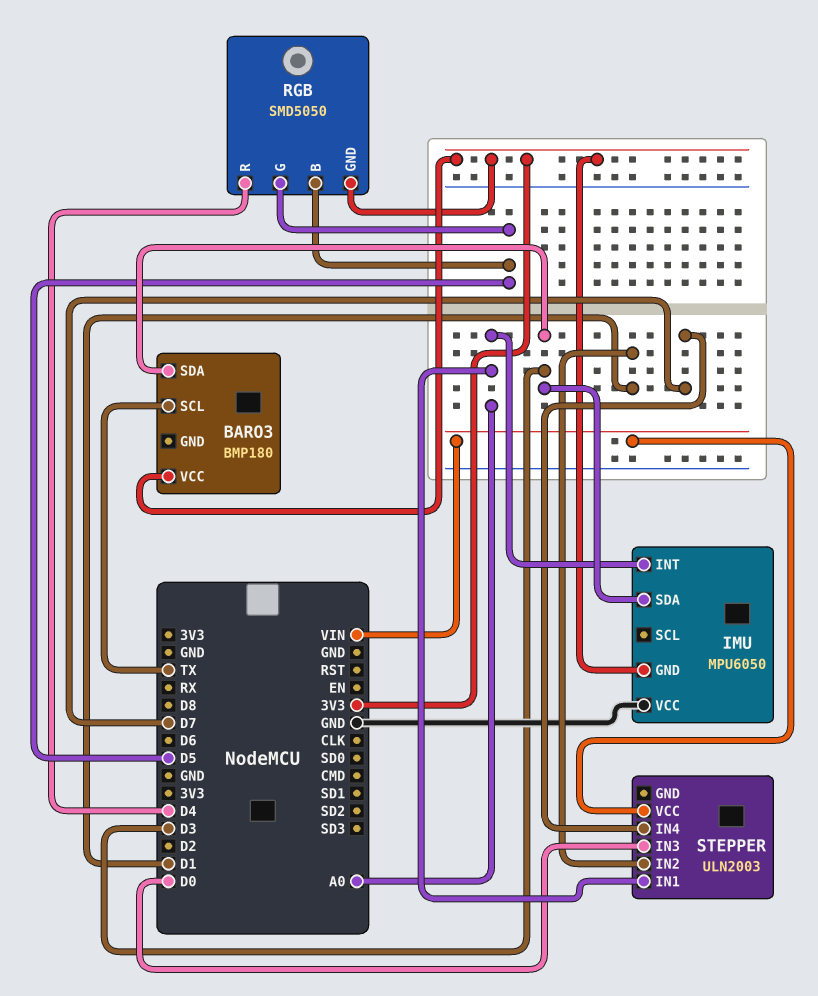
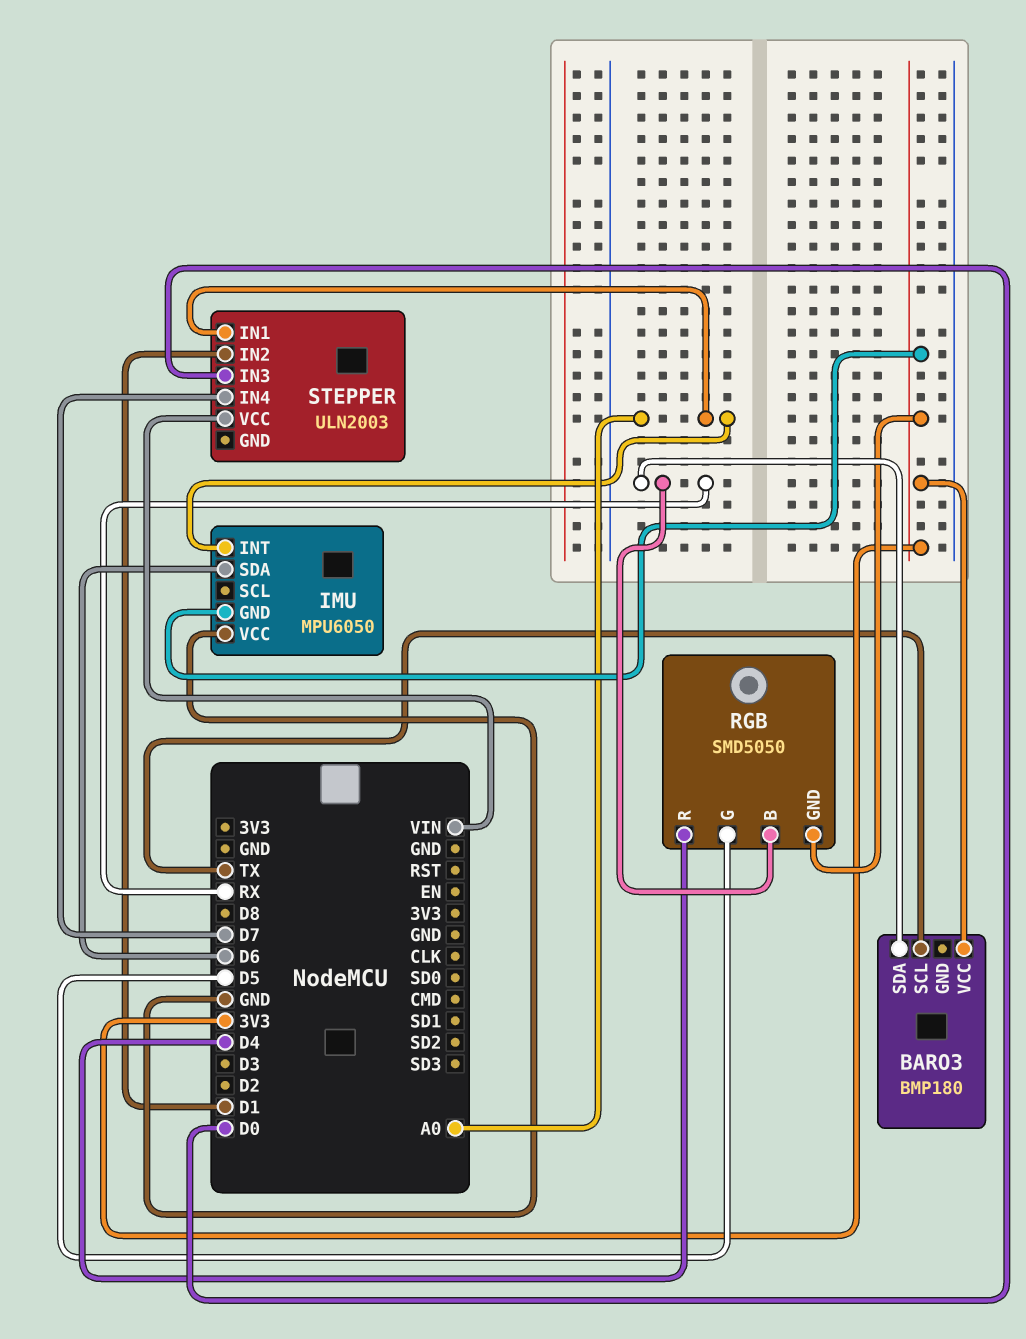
BARO3 pin SDA: D3 -> RX
IMU pin SDA: D3 -> D6
RGB pin B: D5 -> RX

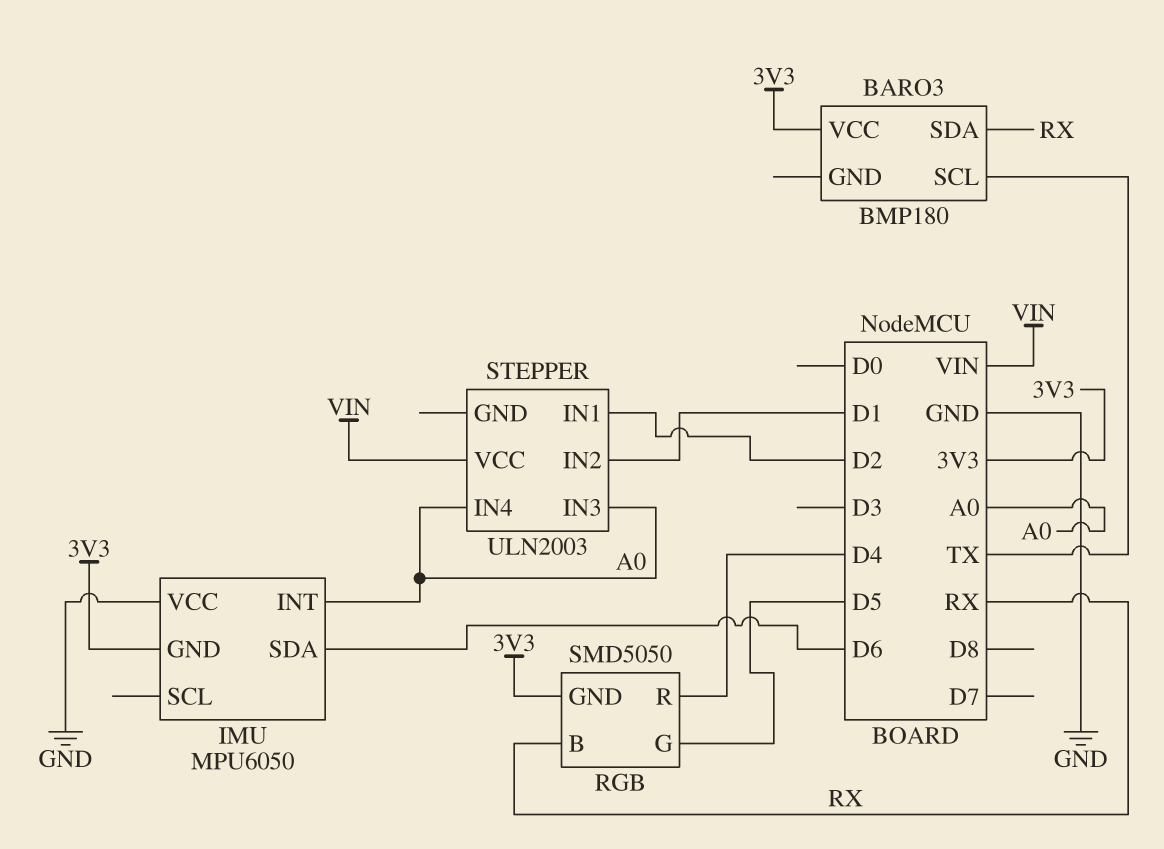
STEPPER pin IN1: A0 -> D2
STEPPER pin IN3: D0 -> A0
STEPPER pin IN4: D7 -> A0

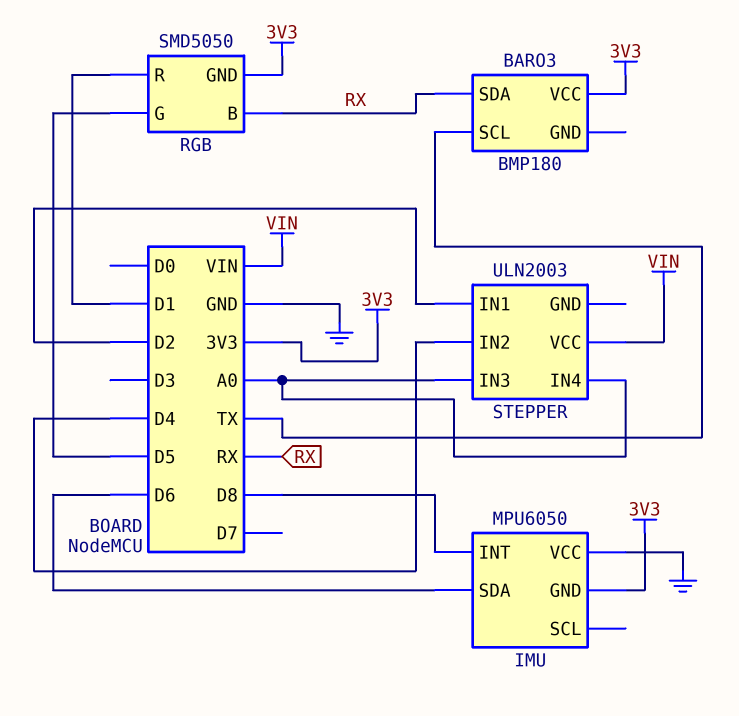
IMU pin INT: A0 -> D8
RGB pin R: D4 -> D1
STEPPER pin IN2: D1 -> D4

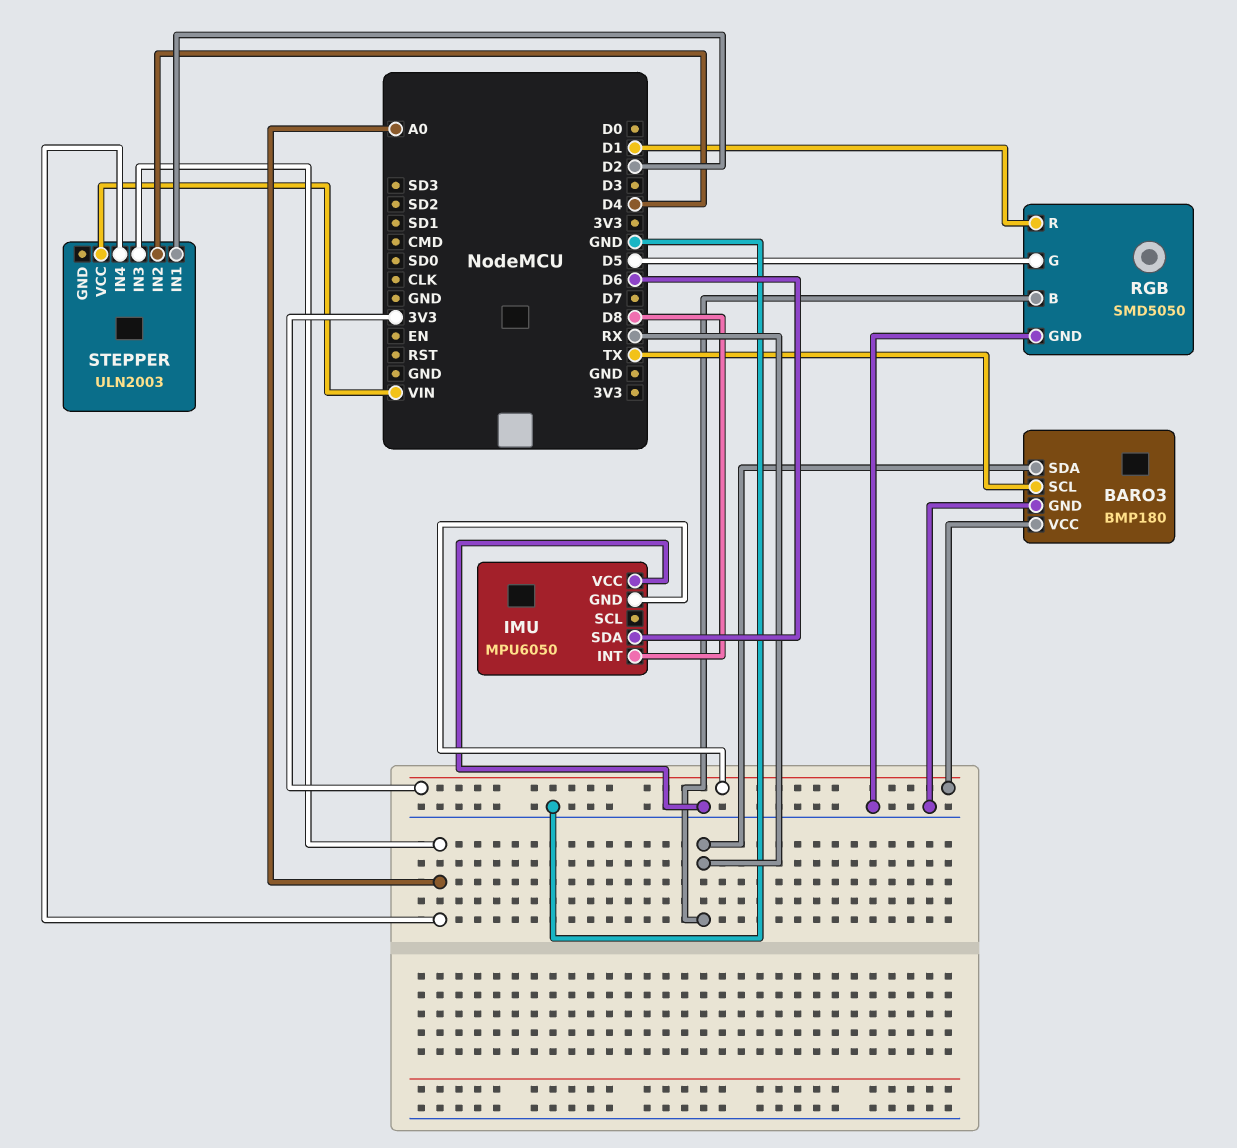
BARO3 pin GND: none -> GND
RGB pin GND: 3V3 -> GND

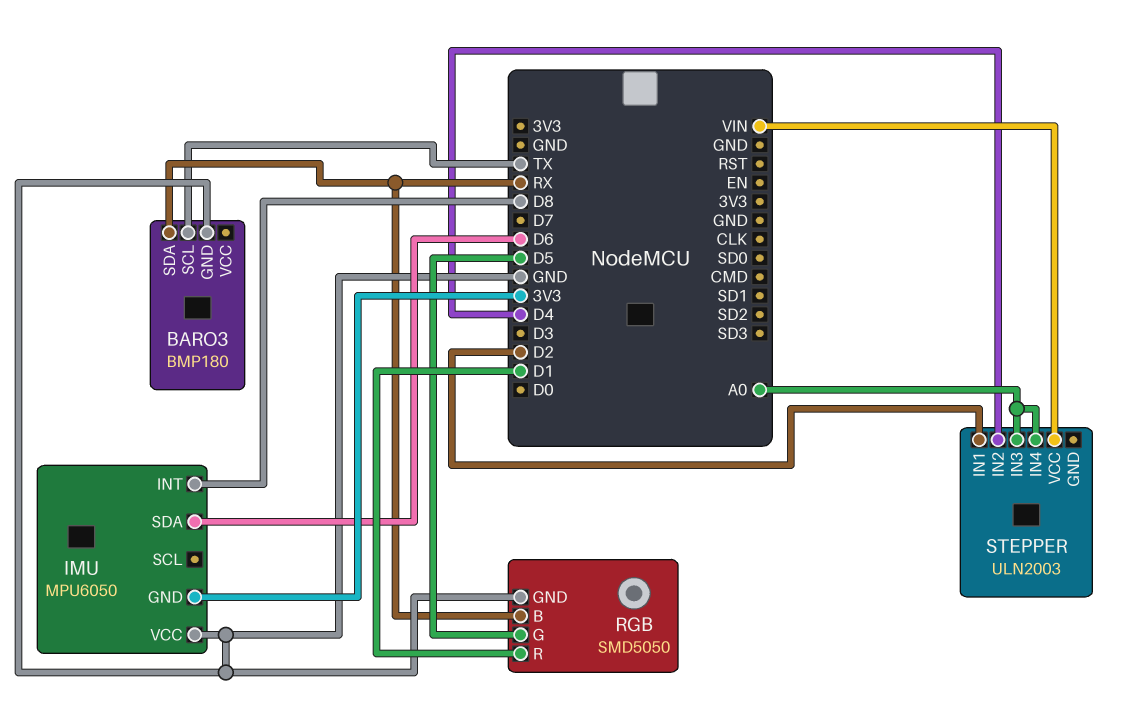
BARO3 pin VCC: 3V3 -> none

